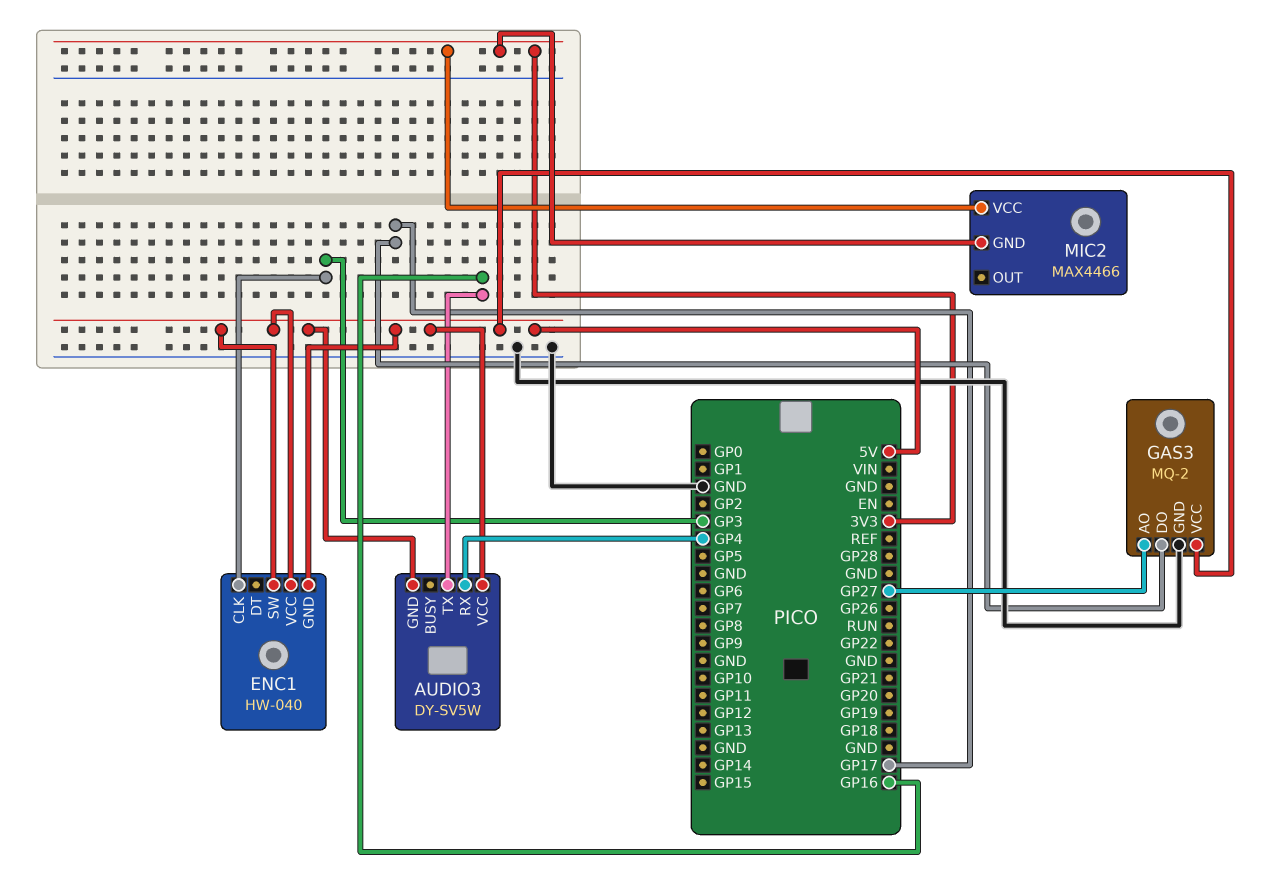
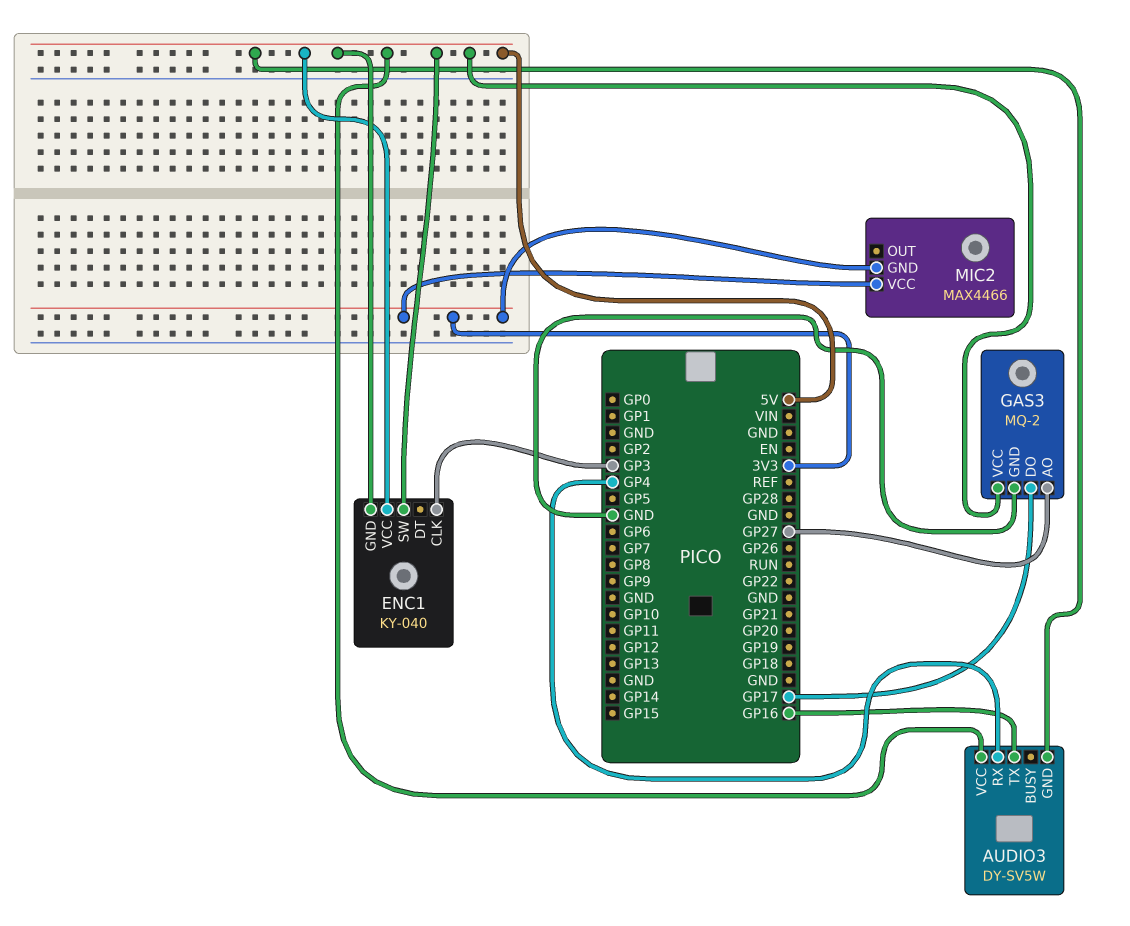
ENC1: HW-040 -> KY-040

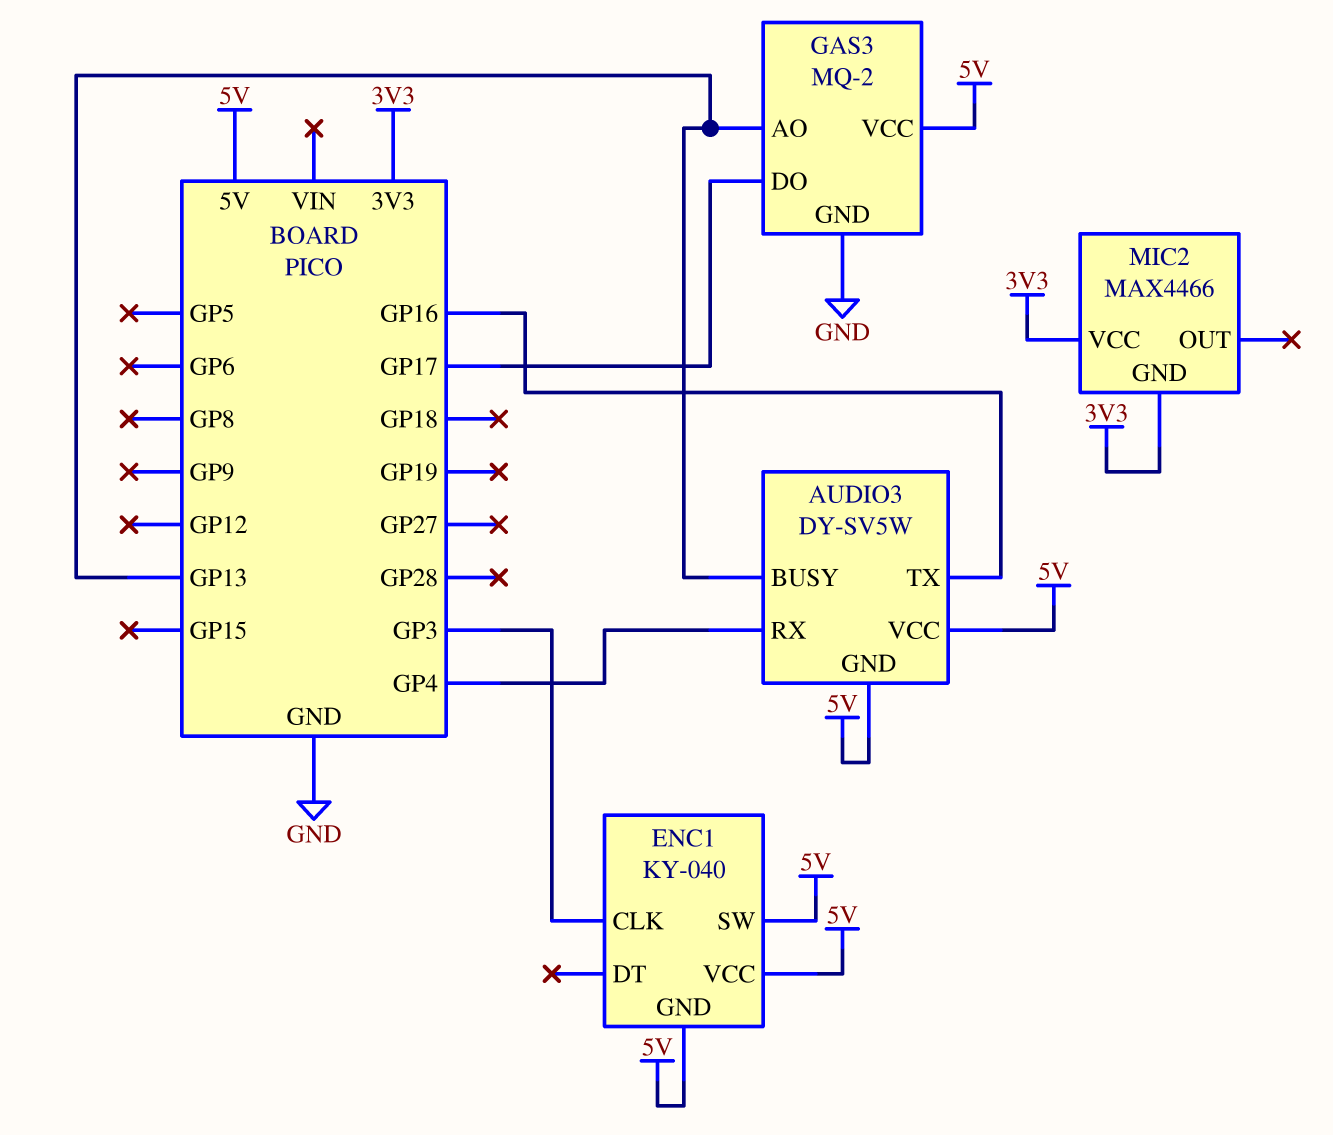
AUDIO3 pin BUSY: none -> GP13
GAS3 pin AO: GP27 -> GP13

